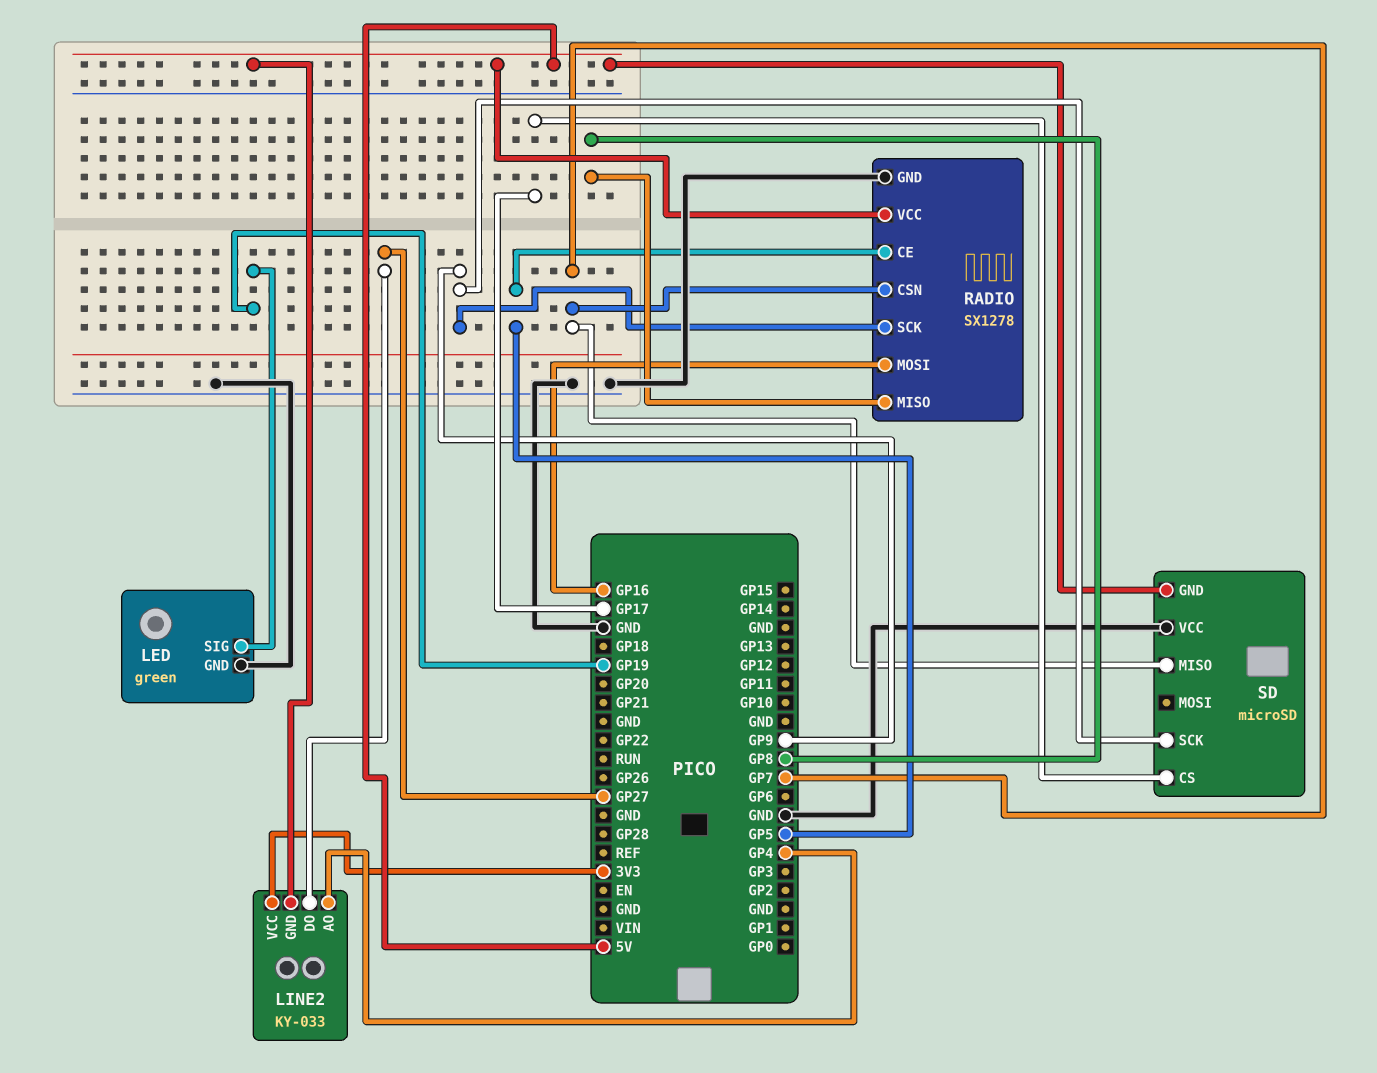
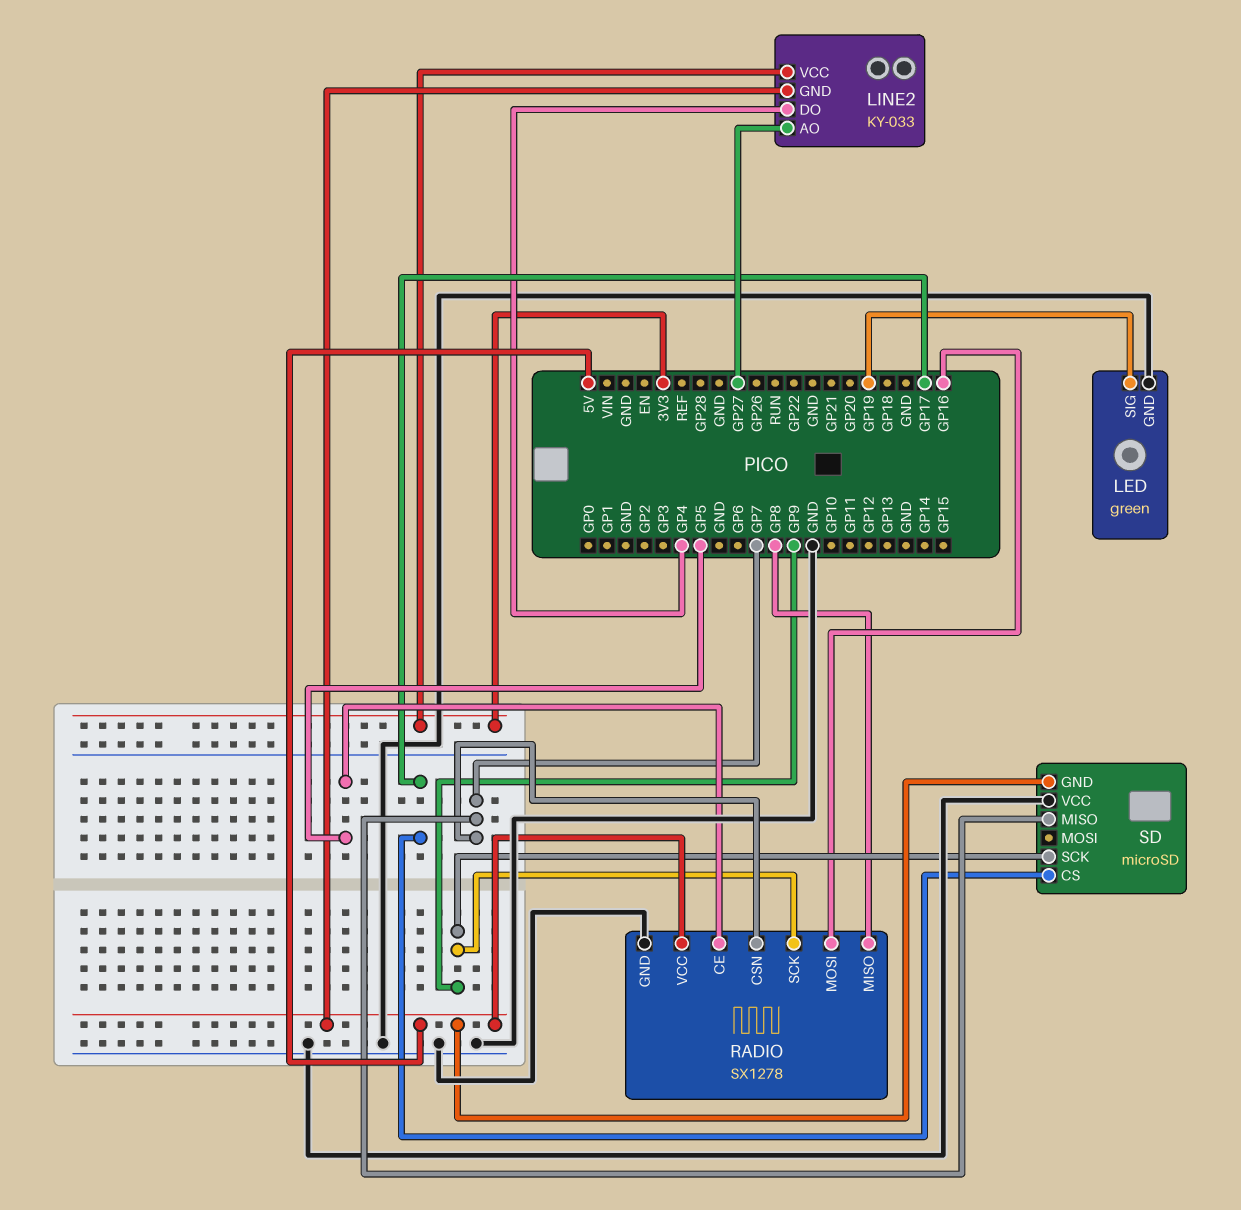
LINE2 pin AO: GP4 -> GP27
LINE2 pin DO: GP27 -> GP4

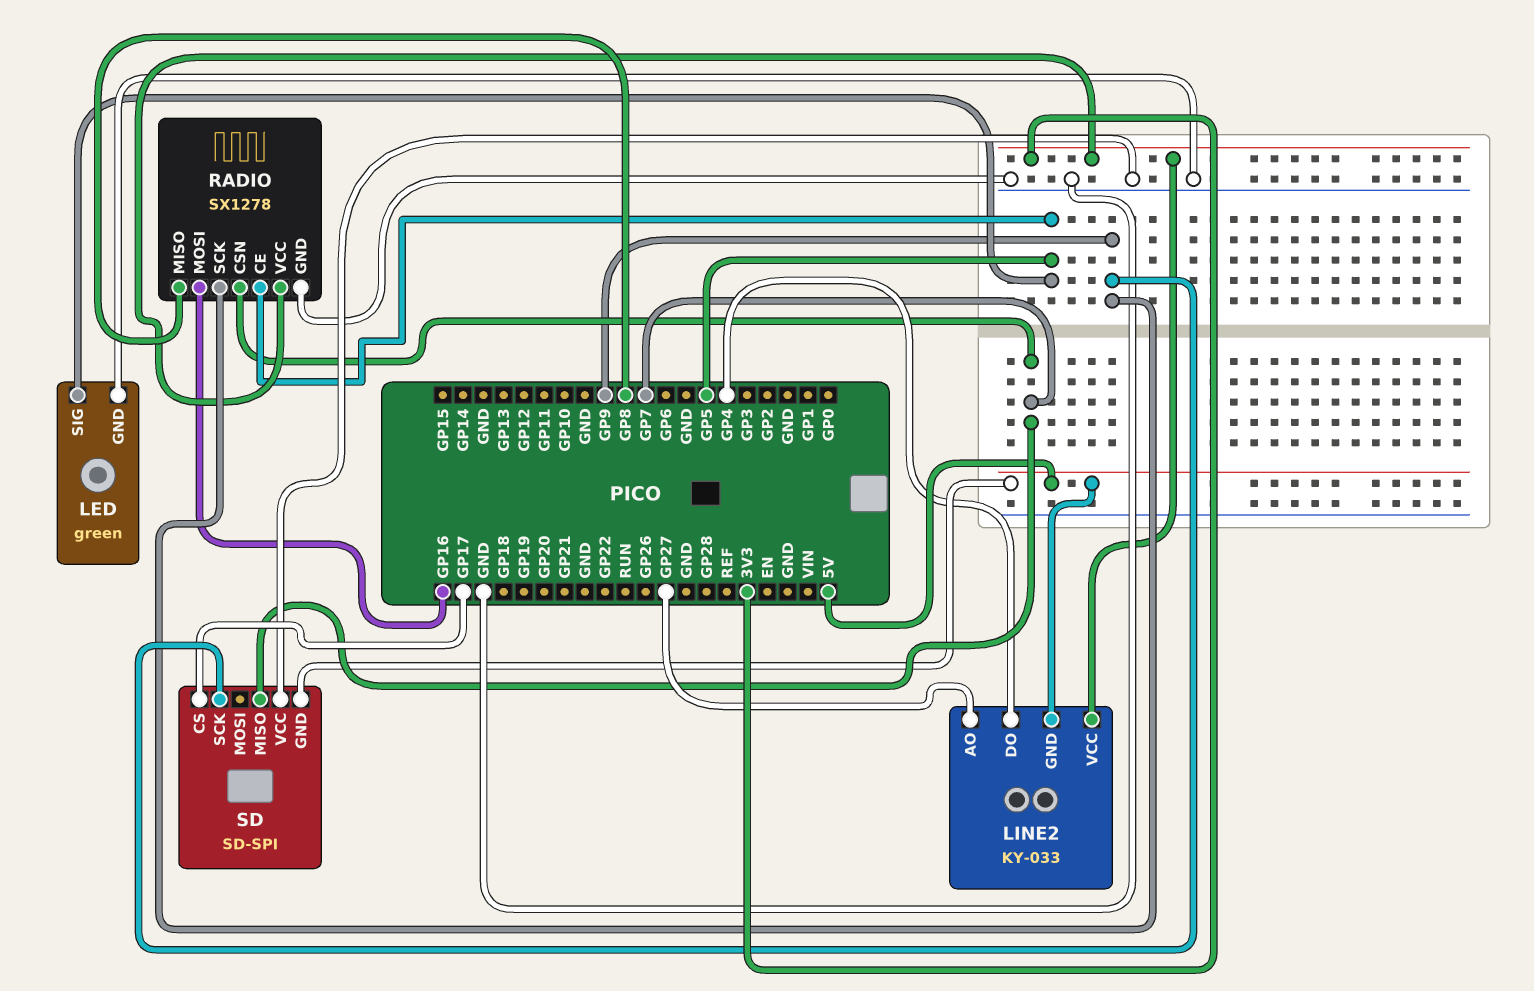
LED pin SIG: GP19 -> GP5
RADIO pin VCC: 5V -> 3V3
SD: microSD -> SD-SPI

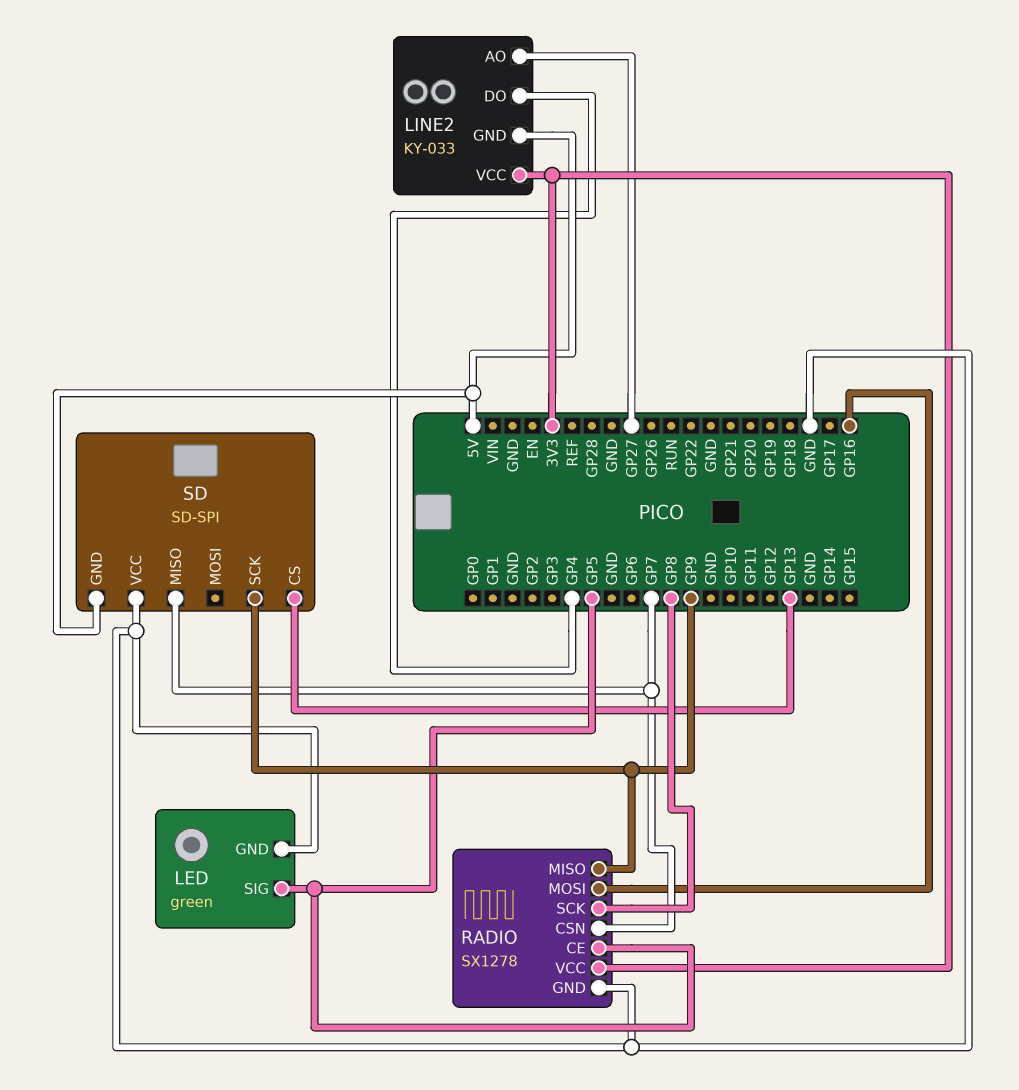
RADIO pin MISO: GP8 -> GP9
RADIO pin SCK: GP9 -> GP8
SD pin CS: GP17 -> GP13

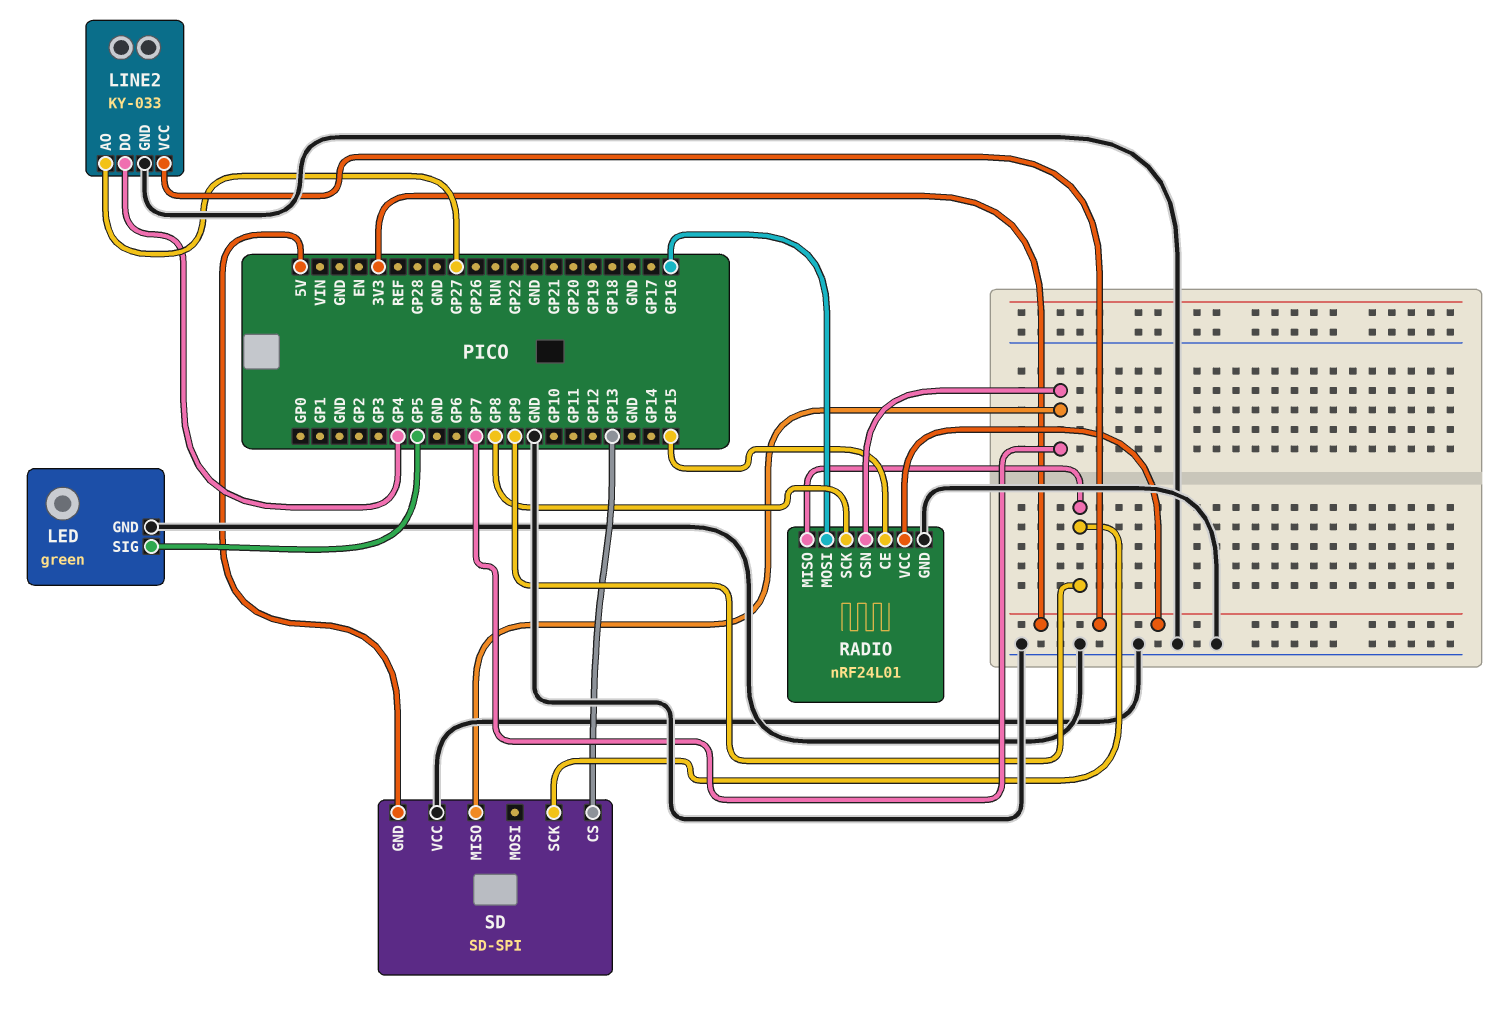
LINE2 pin GND: 5V -> GND
RADIO: SX1278 -> nRF24L01
RADIO pin CE: GP5 -> GP15

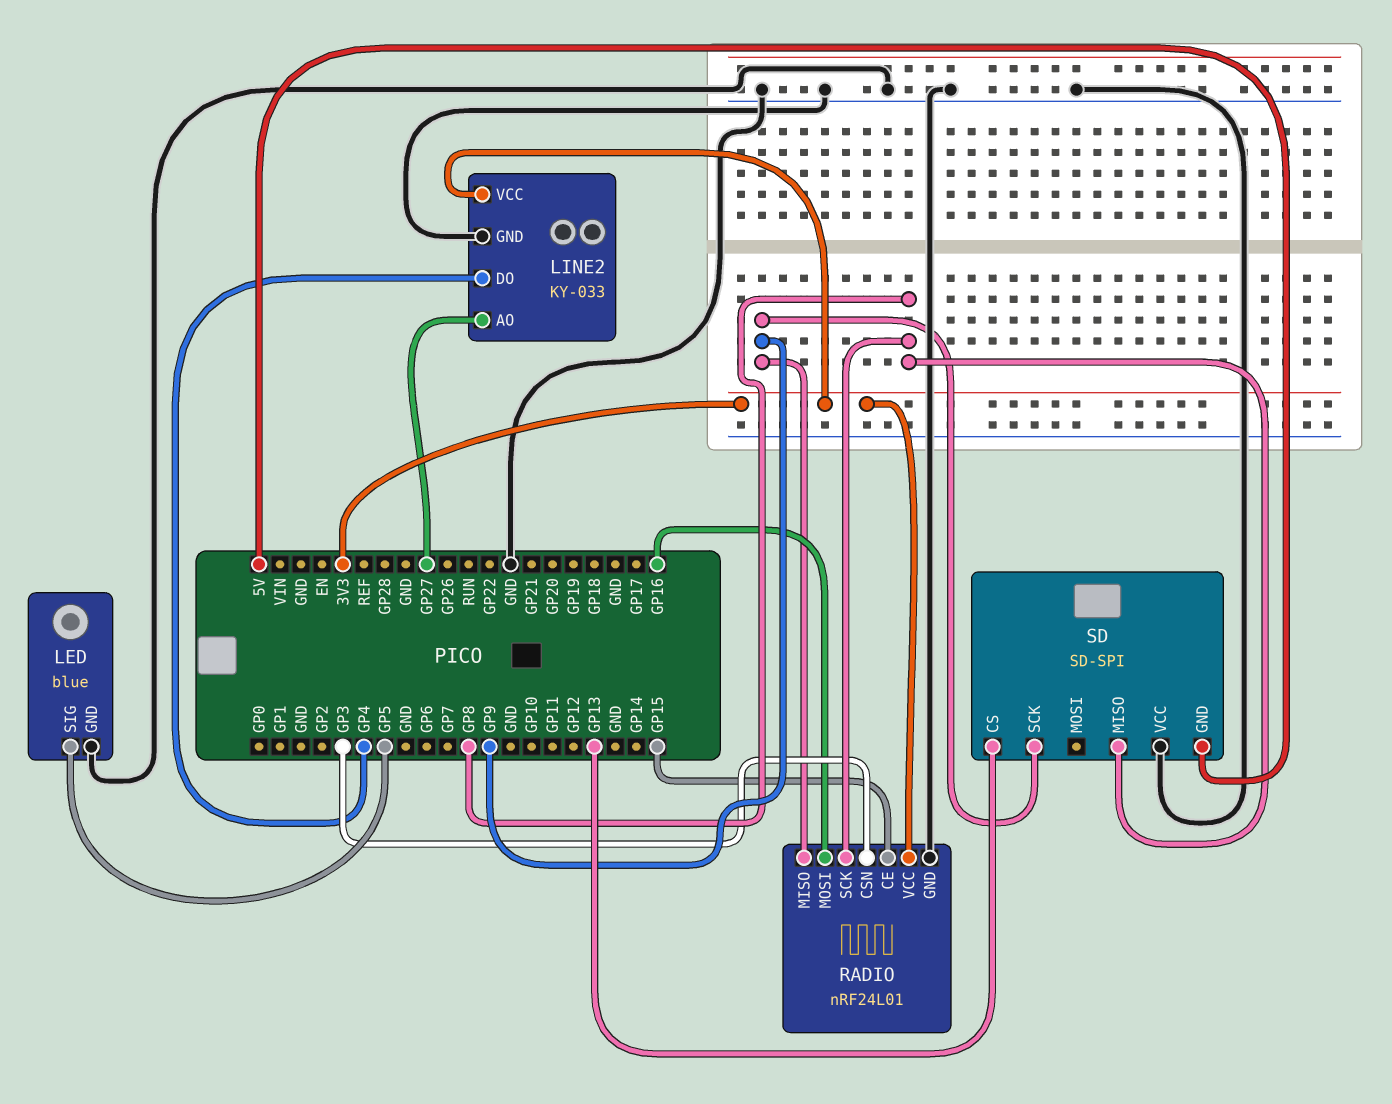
LED: green -> blue
RADIO pin CSN: GP7 -> GP3
SD pin MISO: GP7 -> GP8

